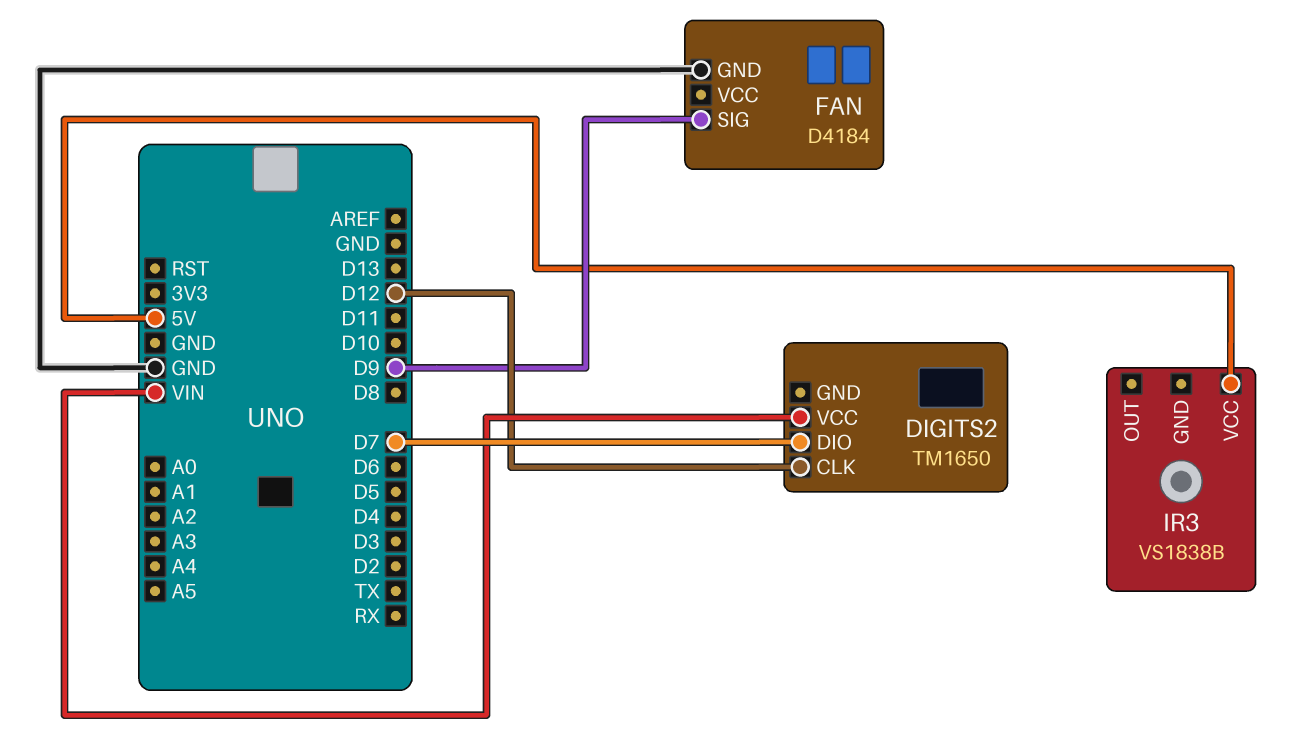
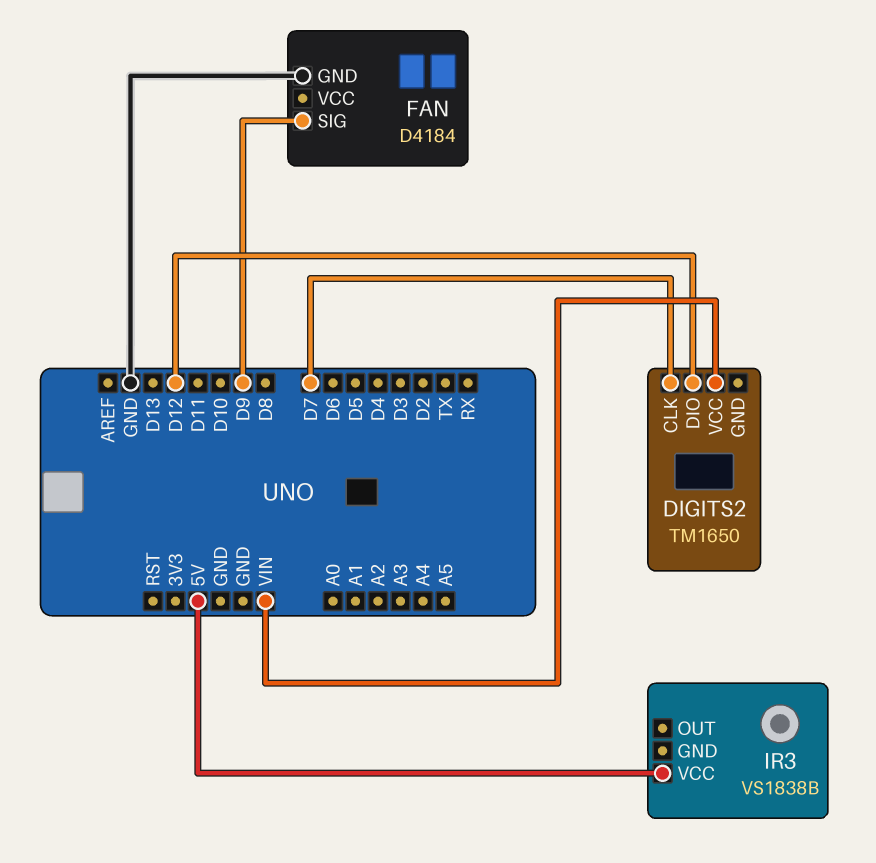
DIGITS2 pin CLK: D12 -> D7
DIGITS2 pin DIO: D7 -> D12

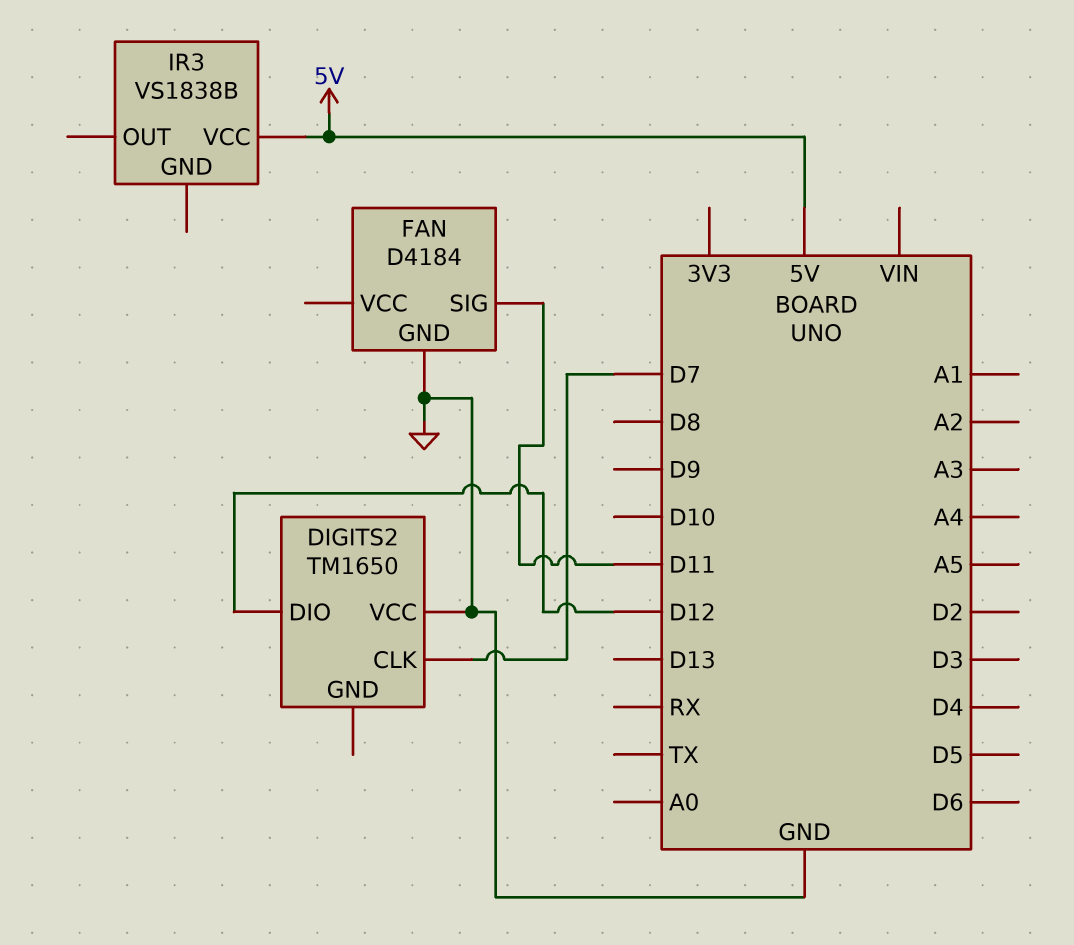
DIGITS2 pin VCC: VIN -> GND
FAN pin SIG: D9 -> D11

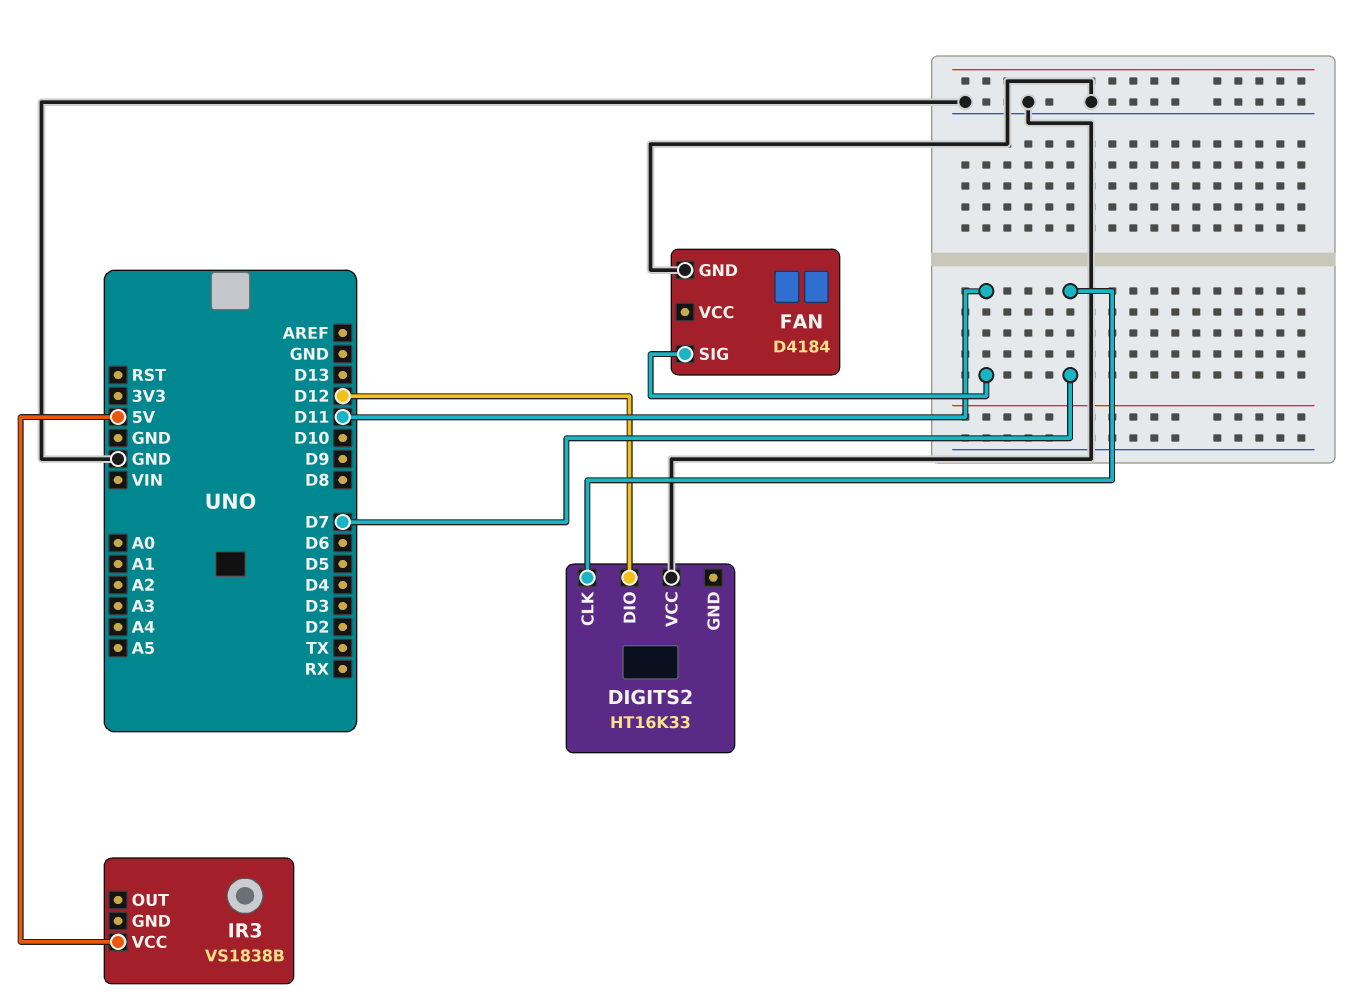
DIGITS2: TM1650 -> HT16K33

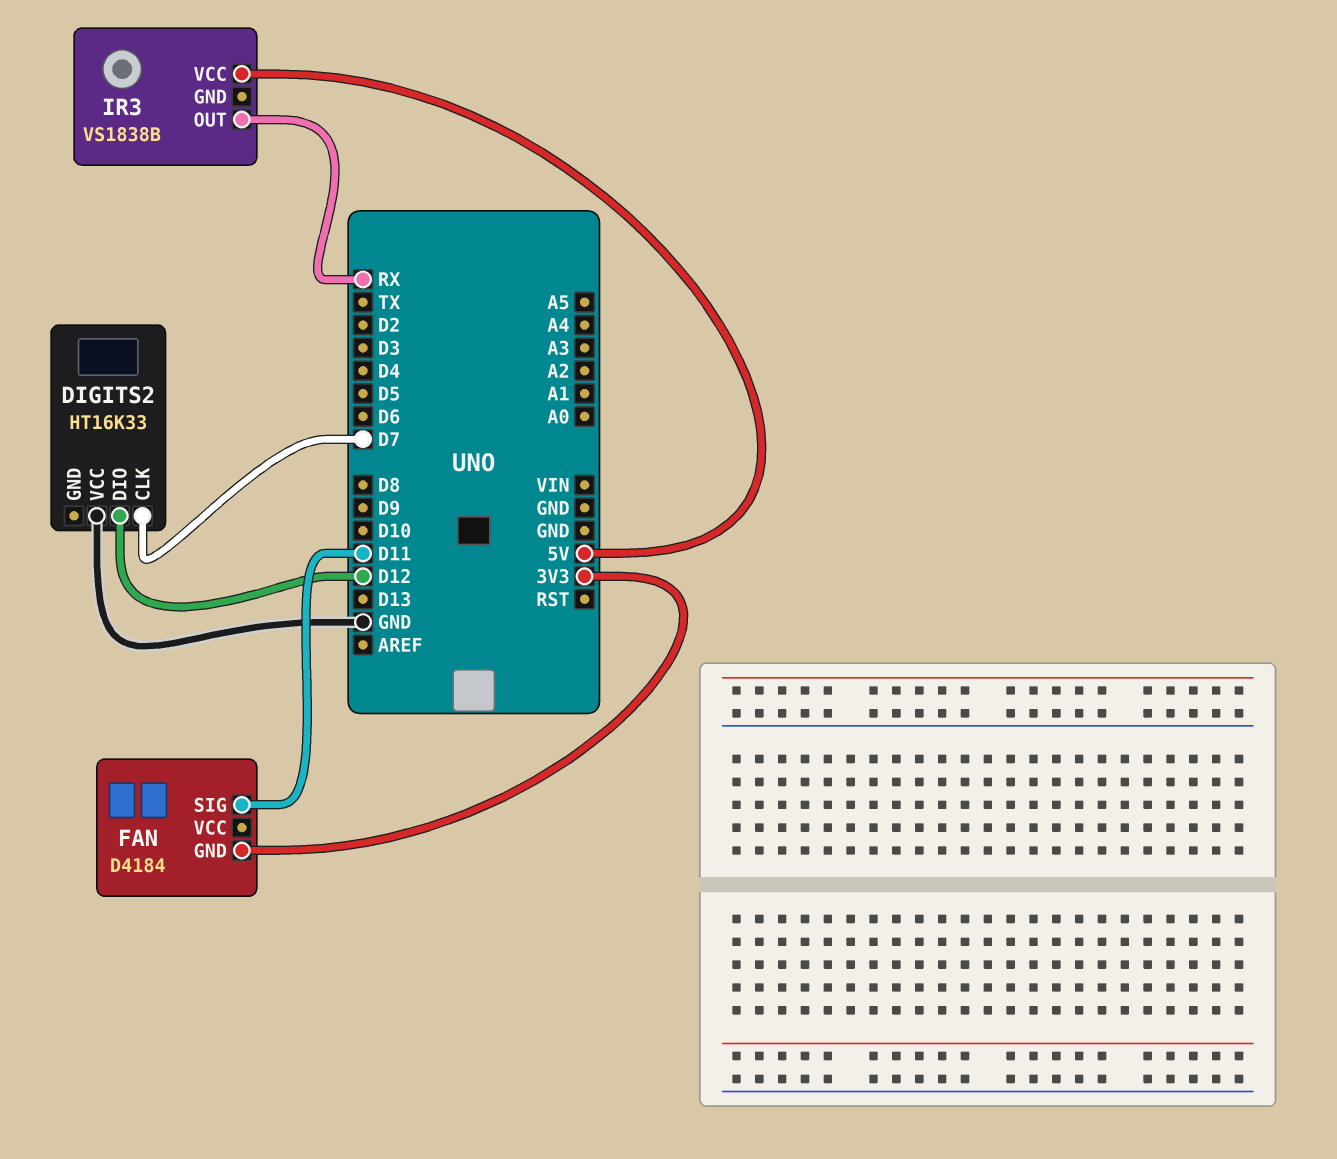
FAN pin GND: GND -> 3V3
IR3 pin OUT: none -> RX

